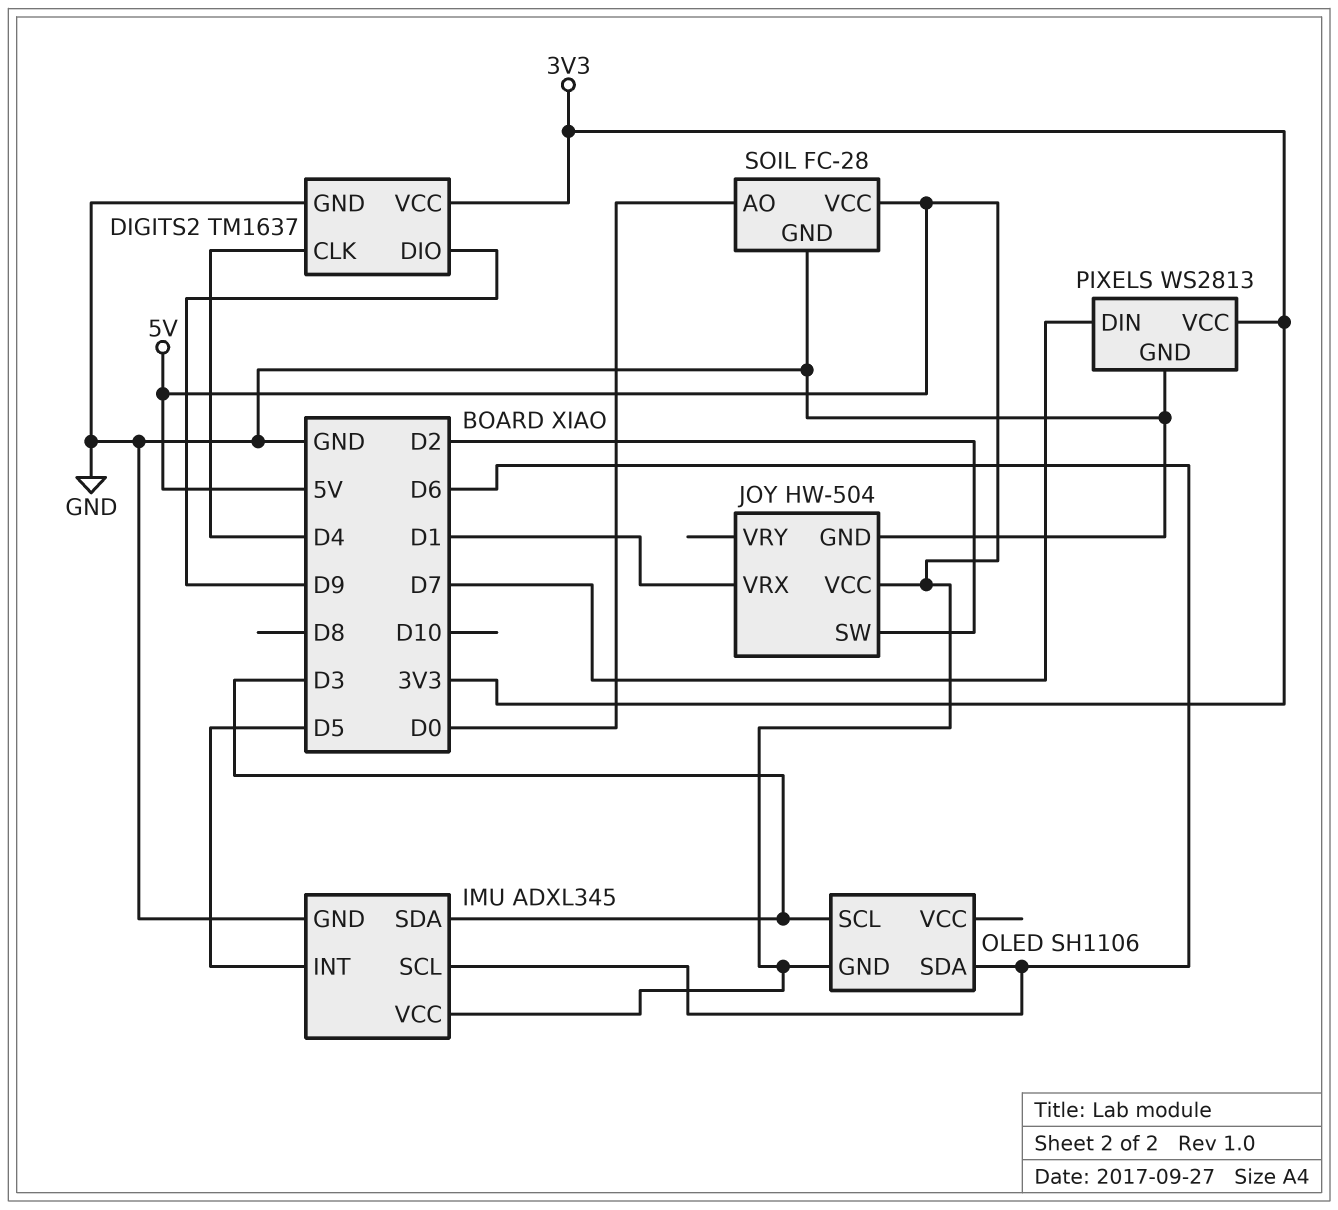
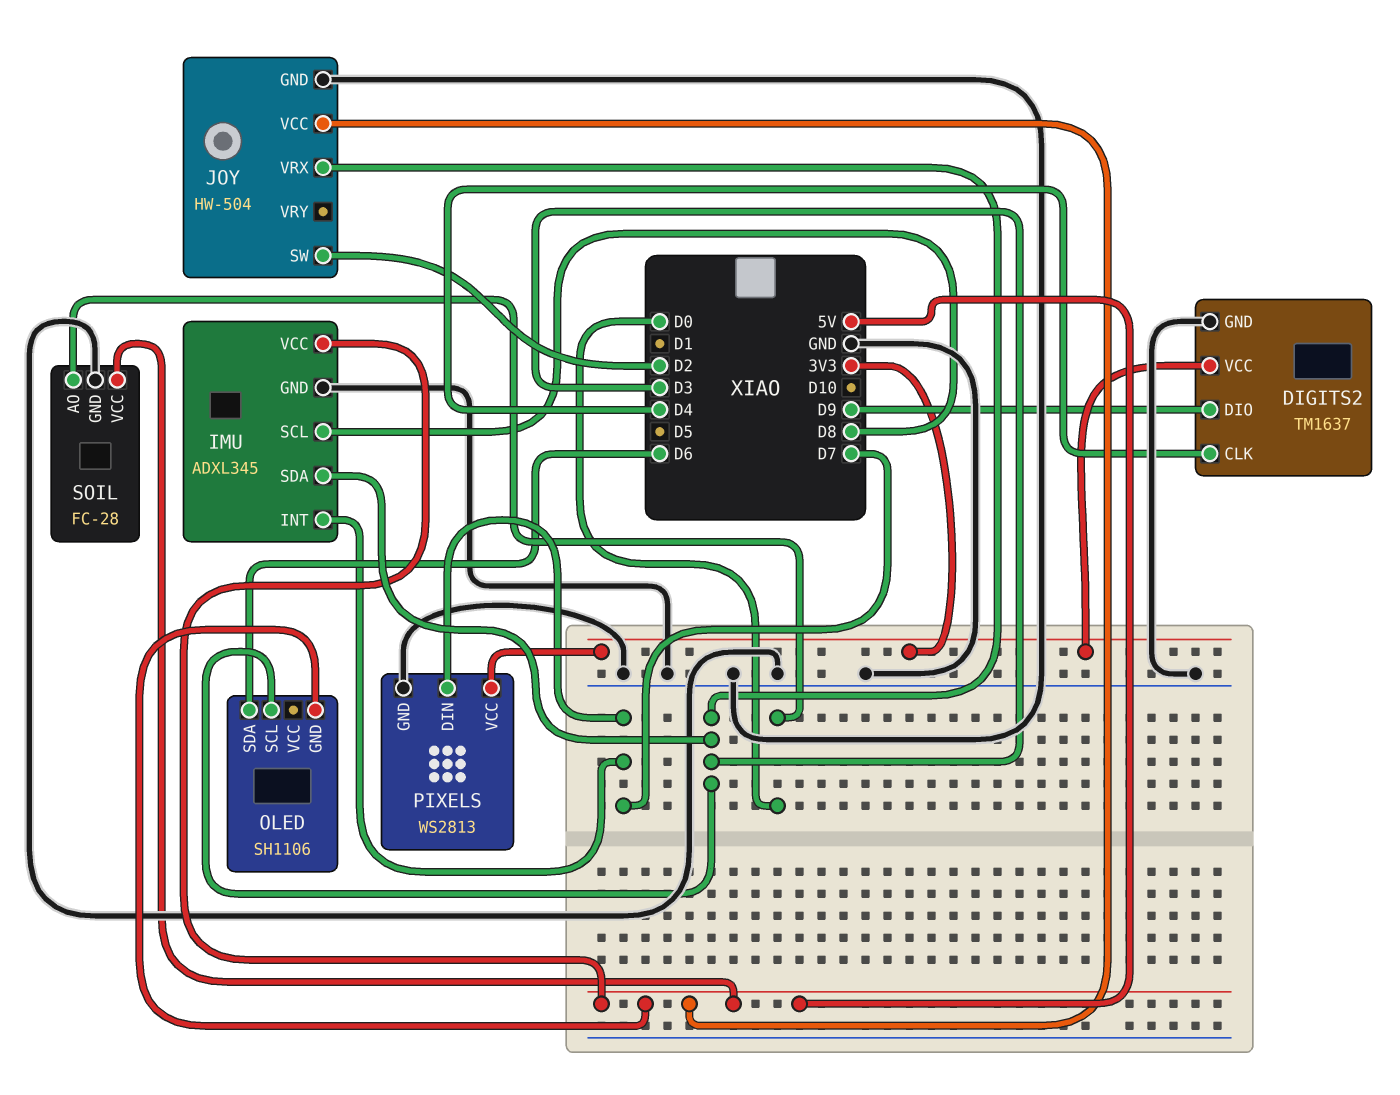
IMU pin INT: D5 -> D7
IMU pin SCL: D6 -> D8
JOY pin VRX: D1 -> D3

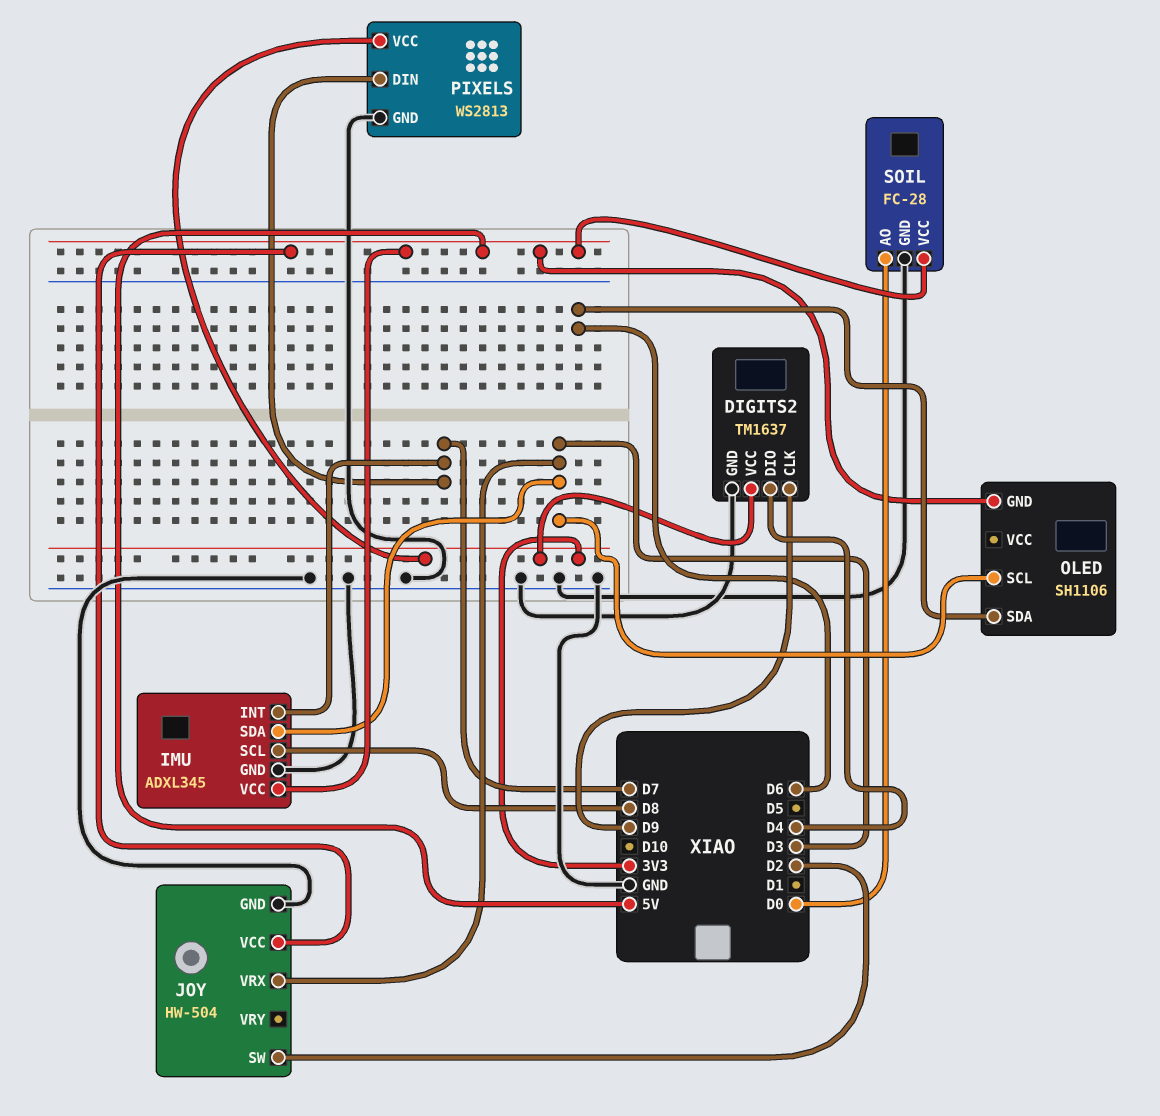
DIGITS2 pin CLK: D4 -> D9
DIGITS2 pin DIO: D9 -> D4

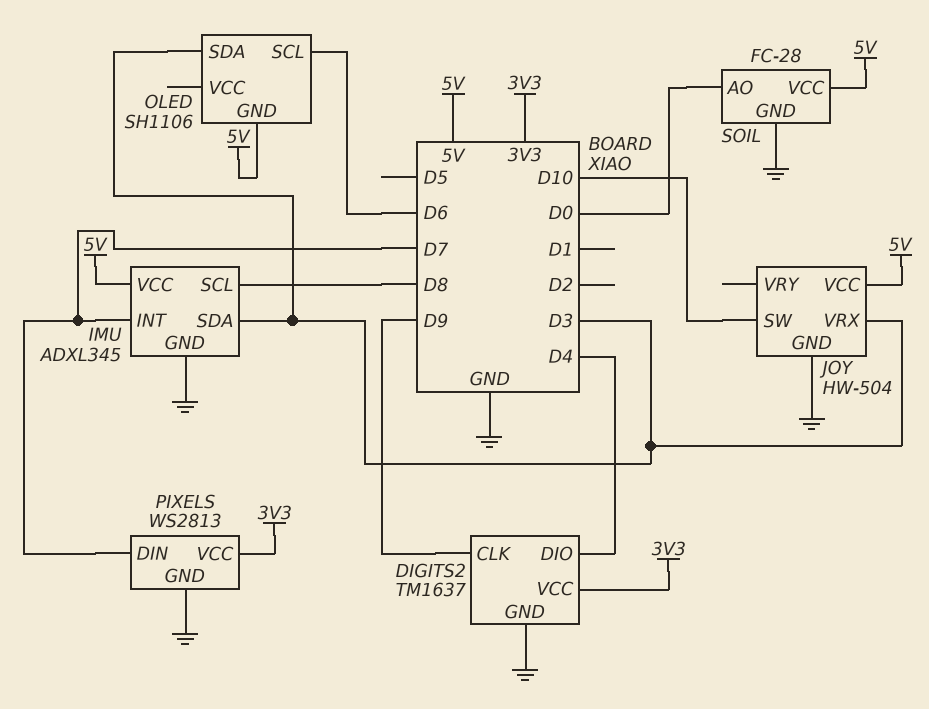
JOY pin SW: D2 -> D10
OLED pin SCL: D3 -> D6
OLED pin SDA: D6 -> D3

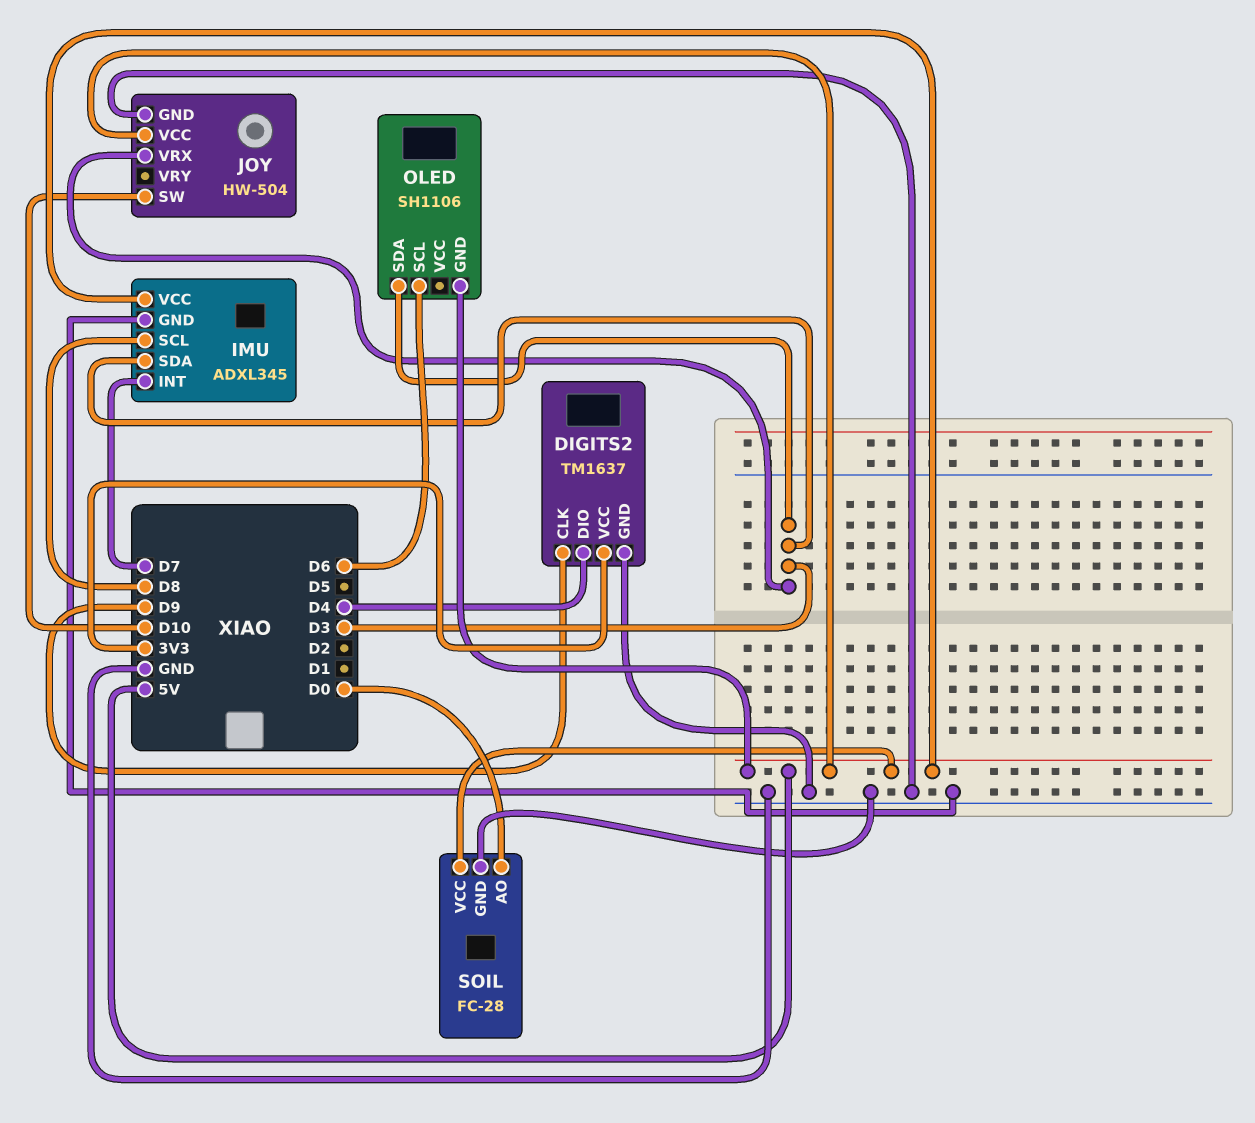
PIXELS: WS2813 -> none
PIXELS pin DIN: D7 -> none
PIXELS pin GND: GND -> none
PIXELS pin VCC: 3V3 -> none

